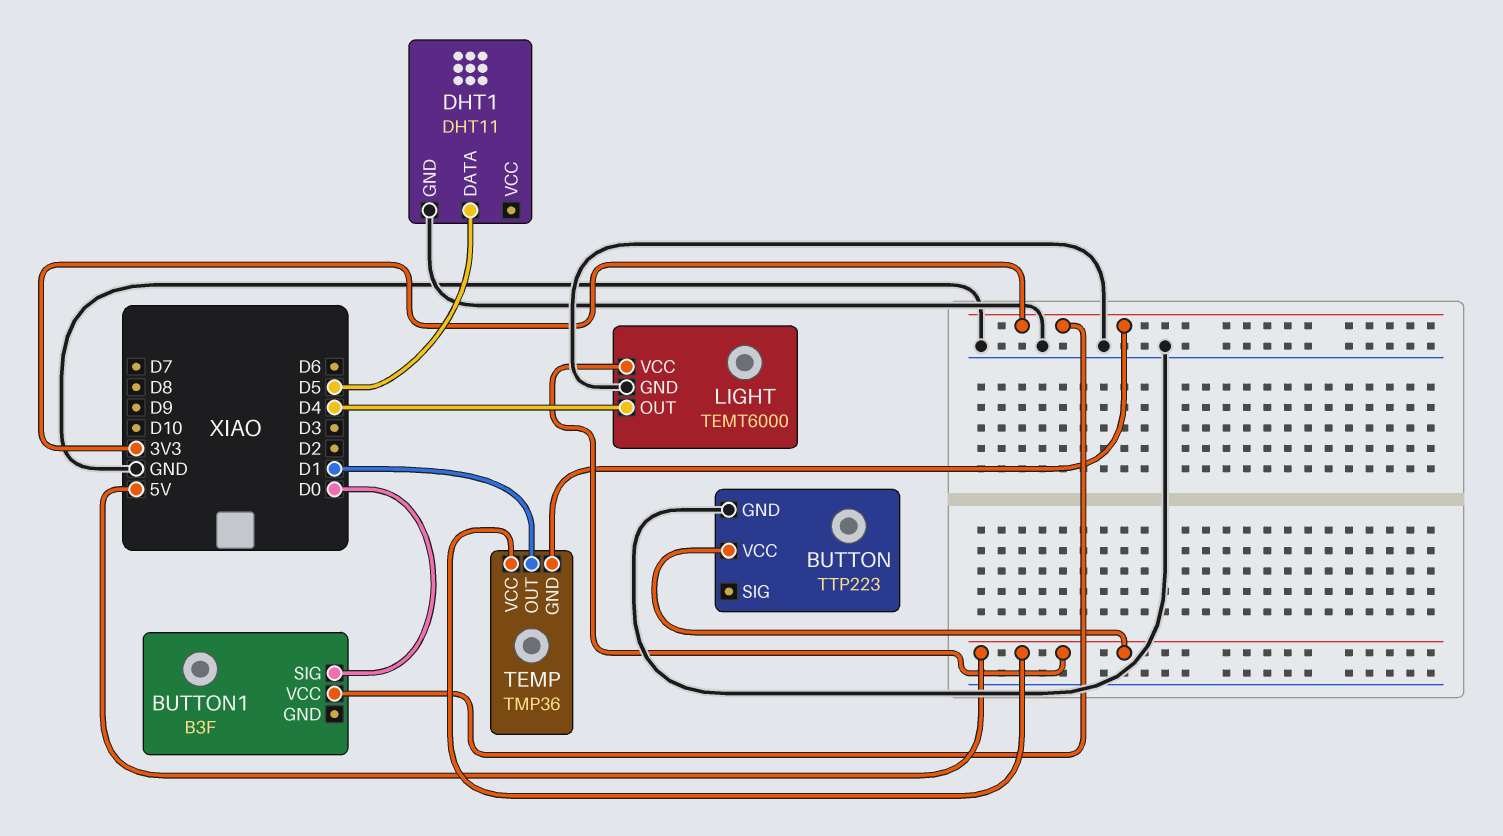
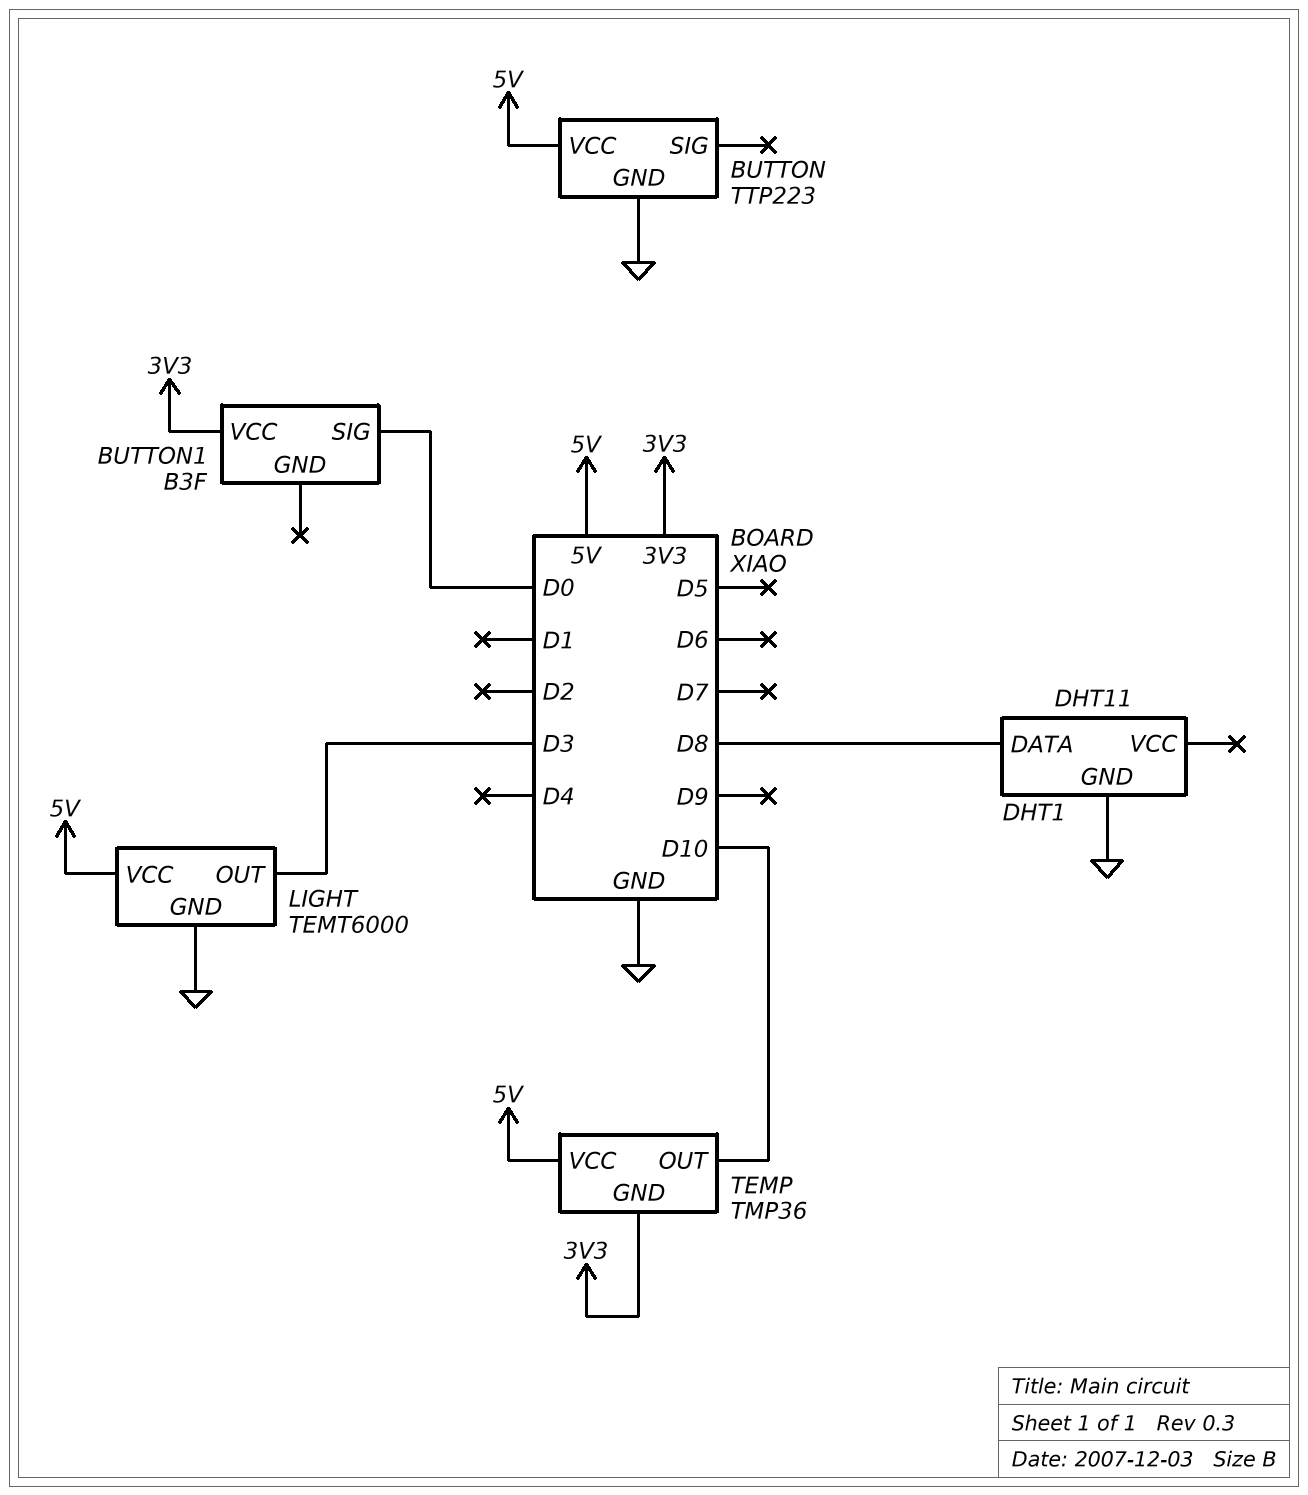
DHT1 pin DATA: D5 -> D8
LIGHT pin OUT: D4 -> D3
TEMP pin OUT: D1 -> D10

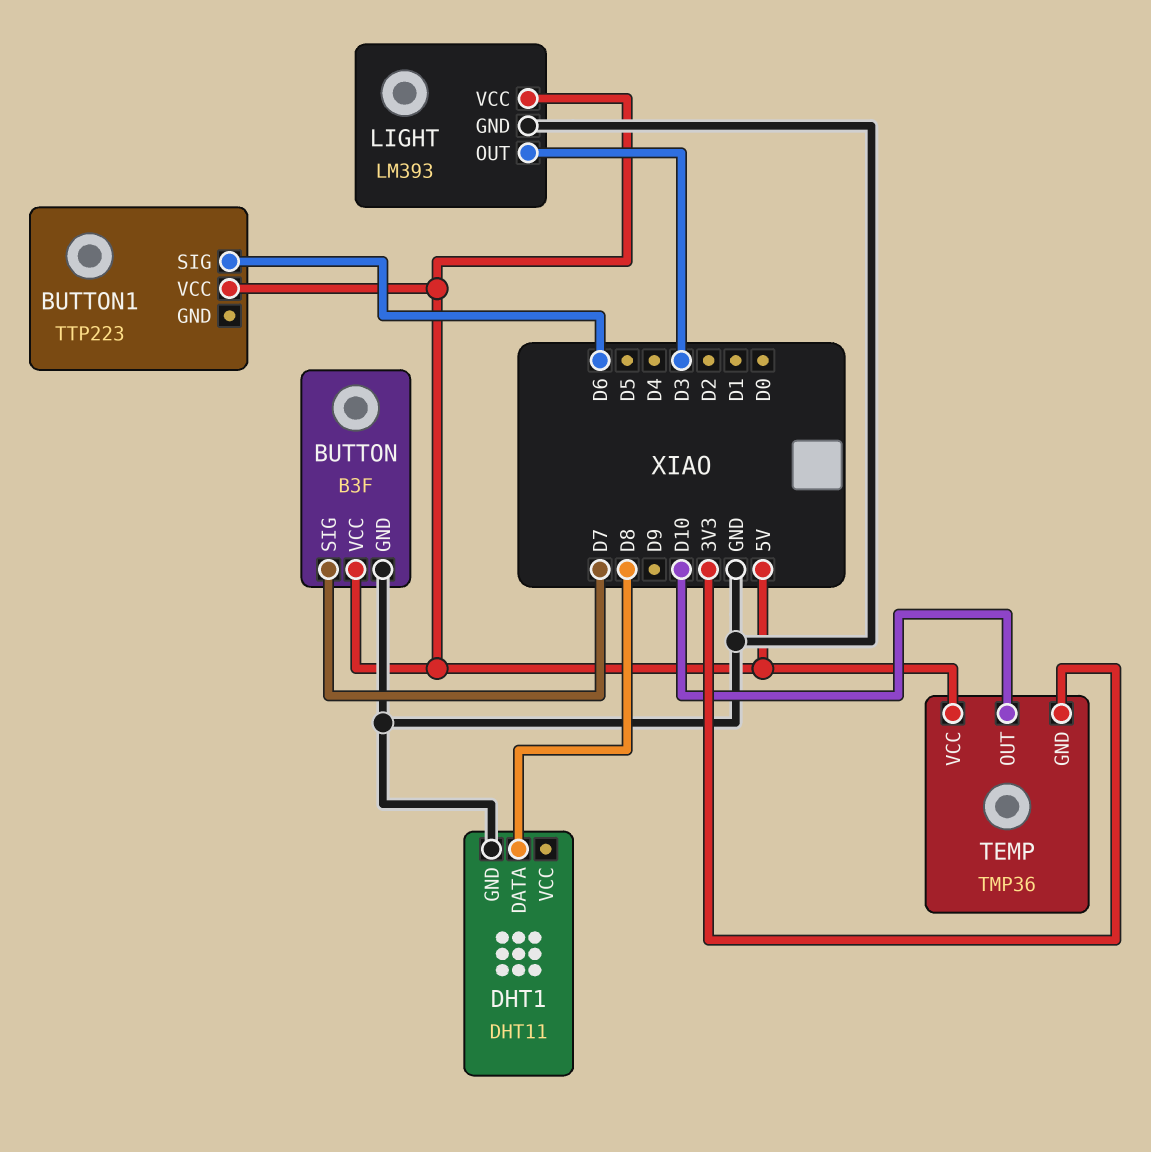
BUTTON: TTP223 -> B3F
BUTTON pin SIG: none -> D7
BUTTON1: B3F -> TTP223
BUTTON1 pin SIG: D0 -> D6
BUTTON1 pin VCC: 3V3 -> 5V
LIGHT: TEMT6000 -> LM393

